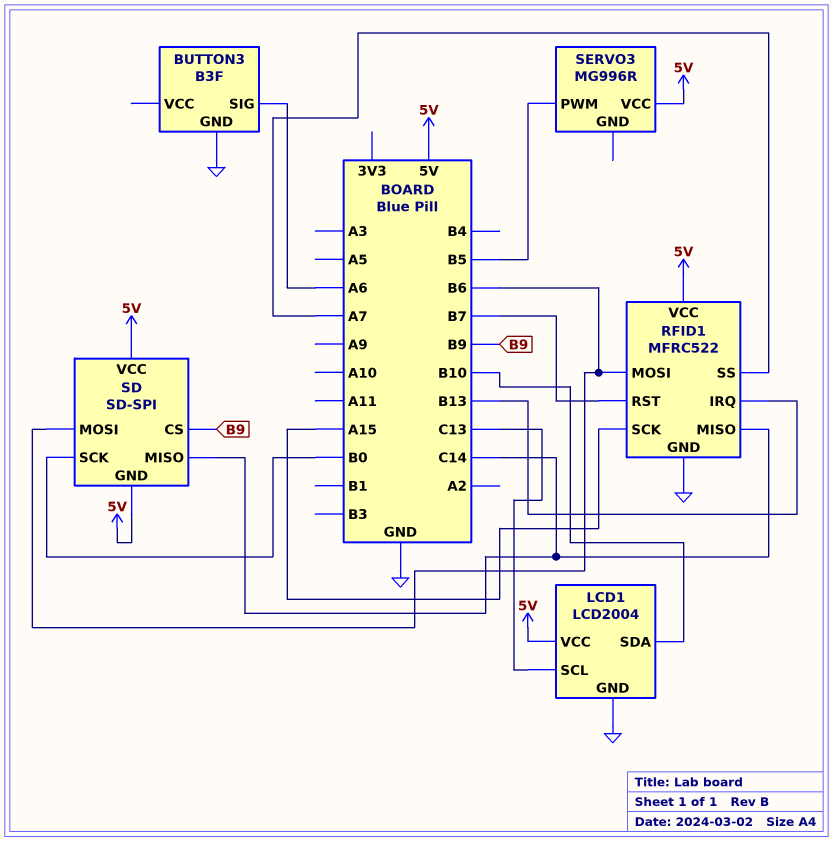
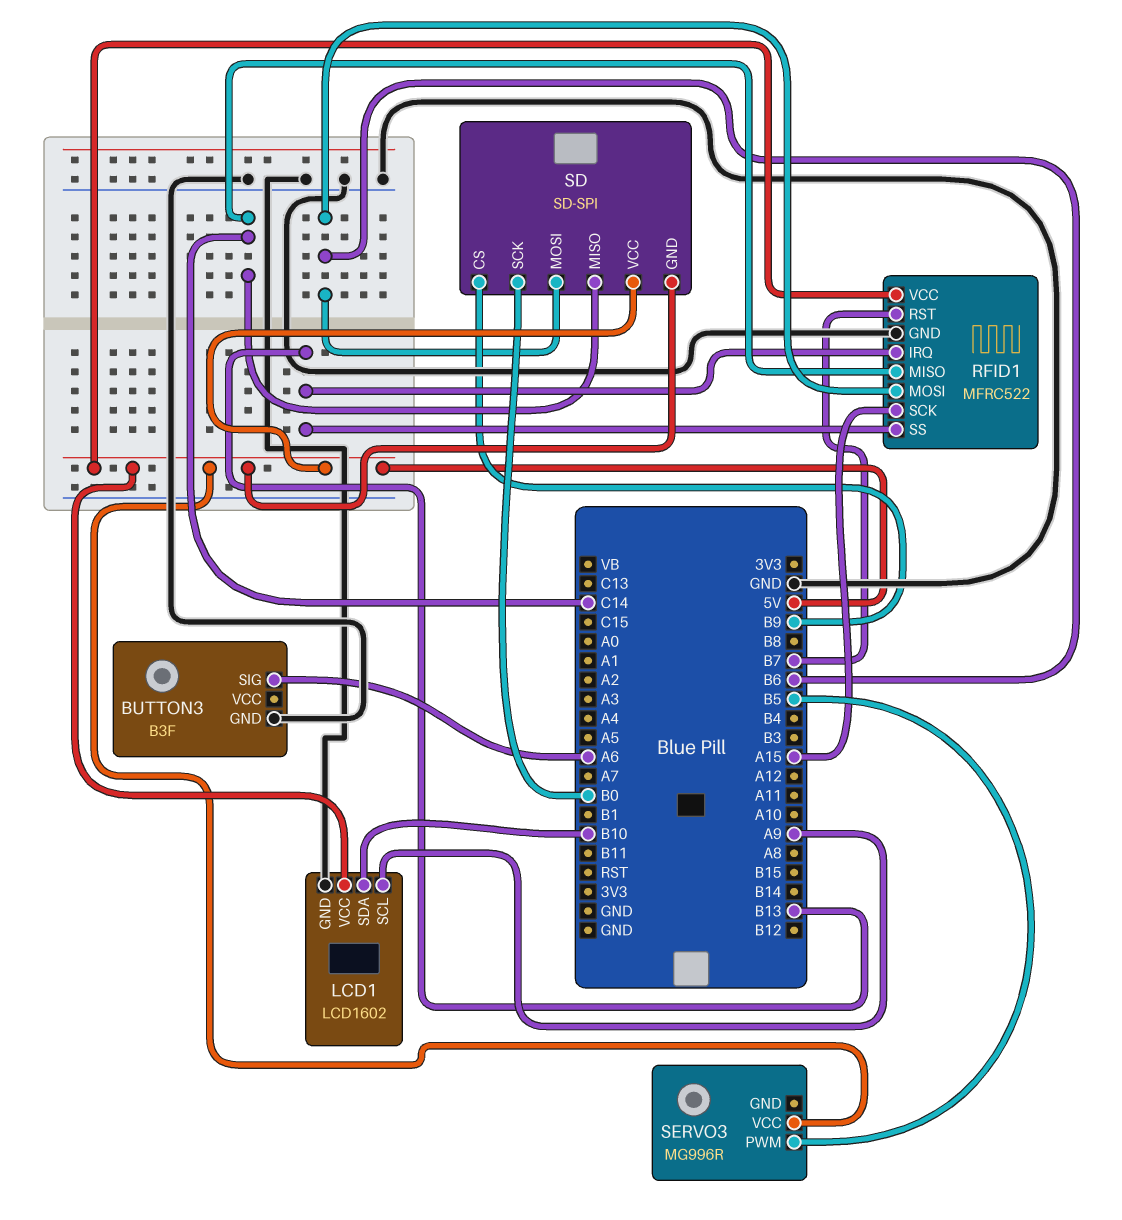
LCD1: LCD2004 -> LCD1602
LCD1 pin SCL: C13 -> A9
RFID1 pin SS: A7 -> B13

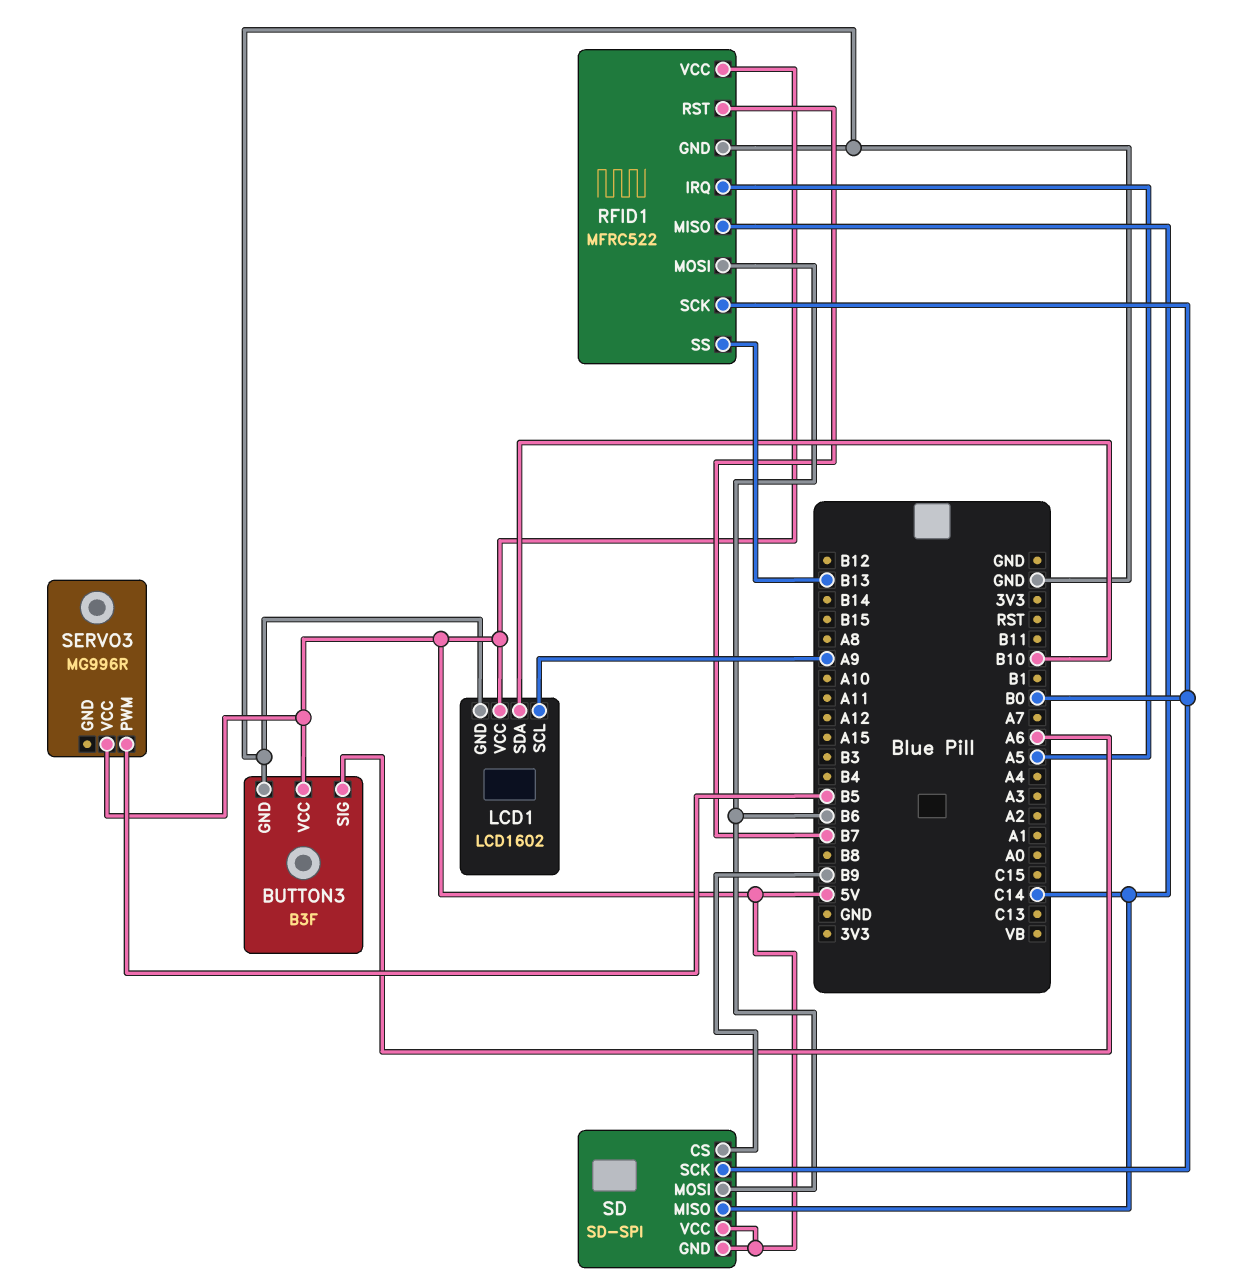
BUTTON3 pin VCC: none -> 5V
RFID1 pin IRQ: B13 -> A5
RFID1 pin SCK: A15 -> B0

